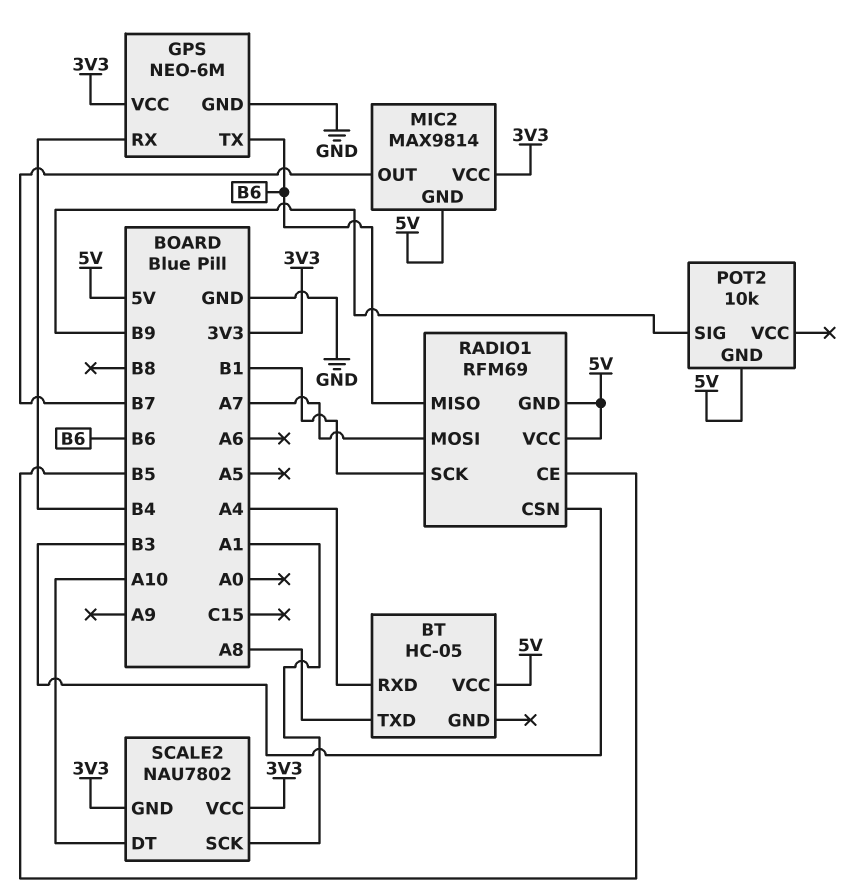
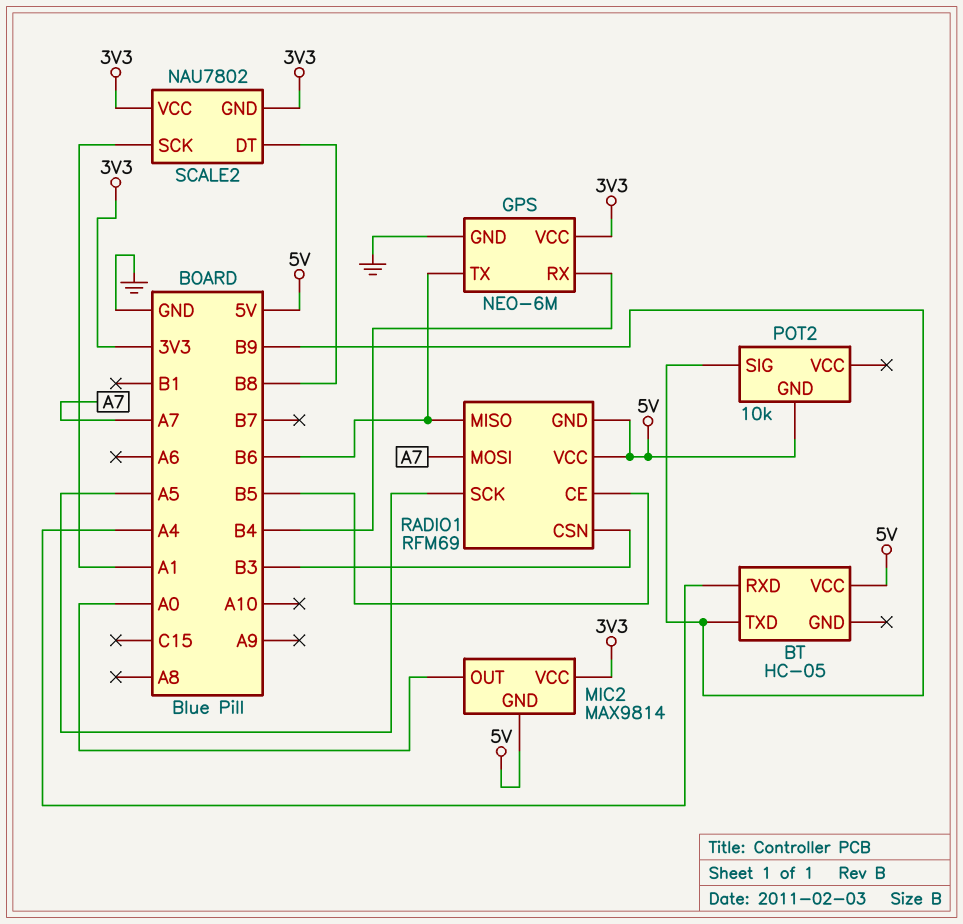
BT pin TXD: A8 -> B9
MIC2 pin OUT: B7 -> A0
RADIO1 pin SCK: B1 -> A5
SCALE2 pin DT: A10 -> B8

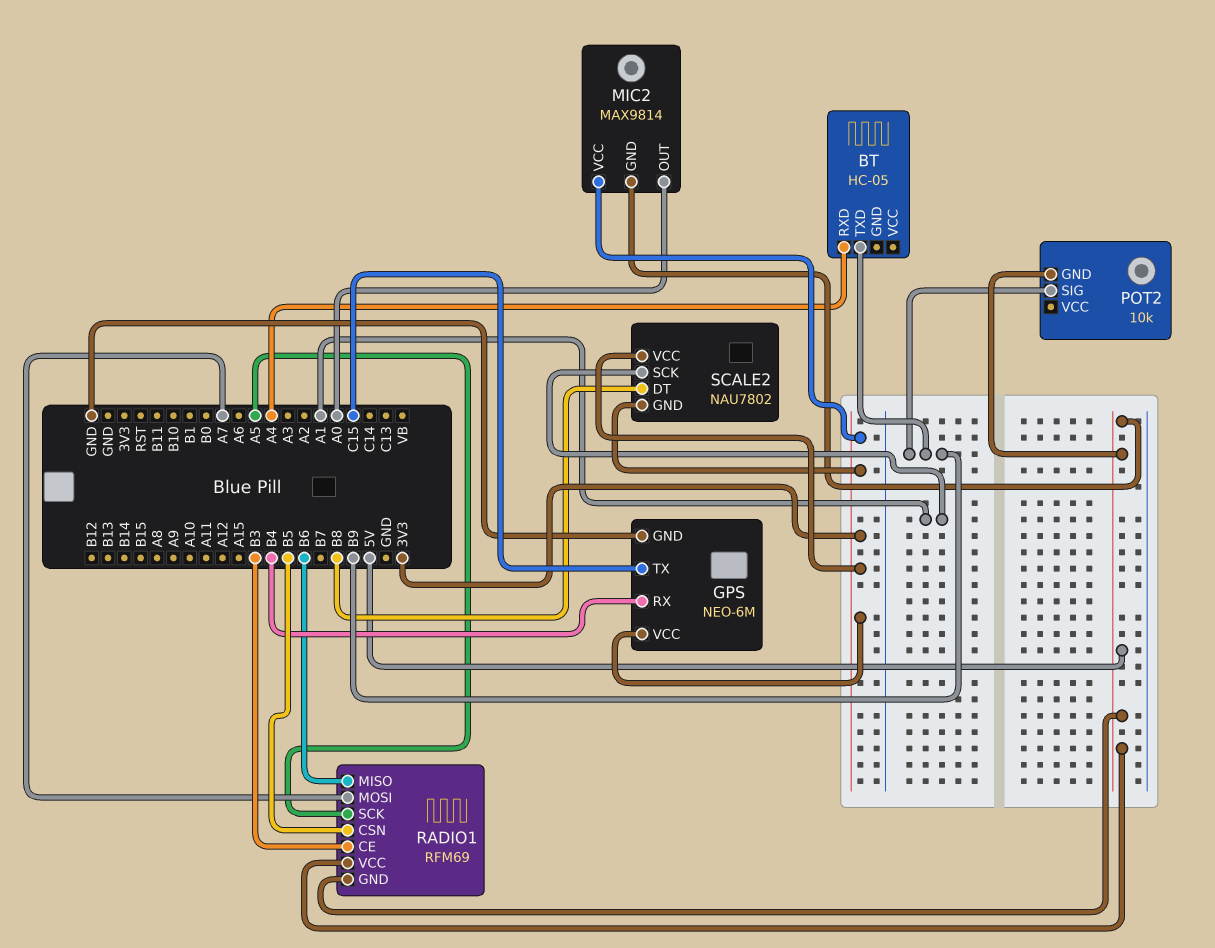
BT pin VCC: 5V -> none
GPS pin TX: B6 -> C15
RADIO1 pin CE: B5 -> B3
RADIO1 pin CSN: B3 -> B5

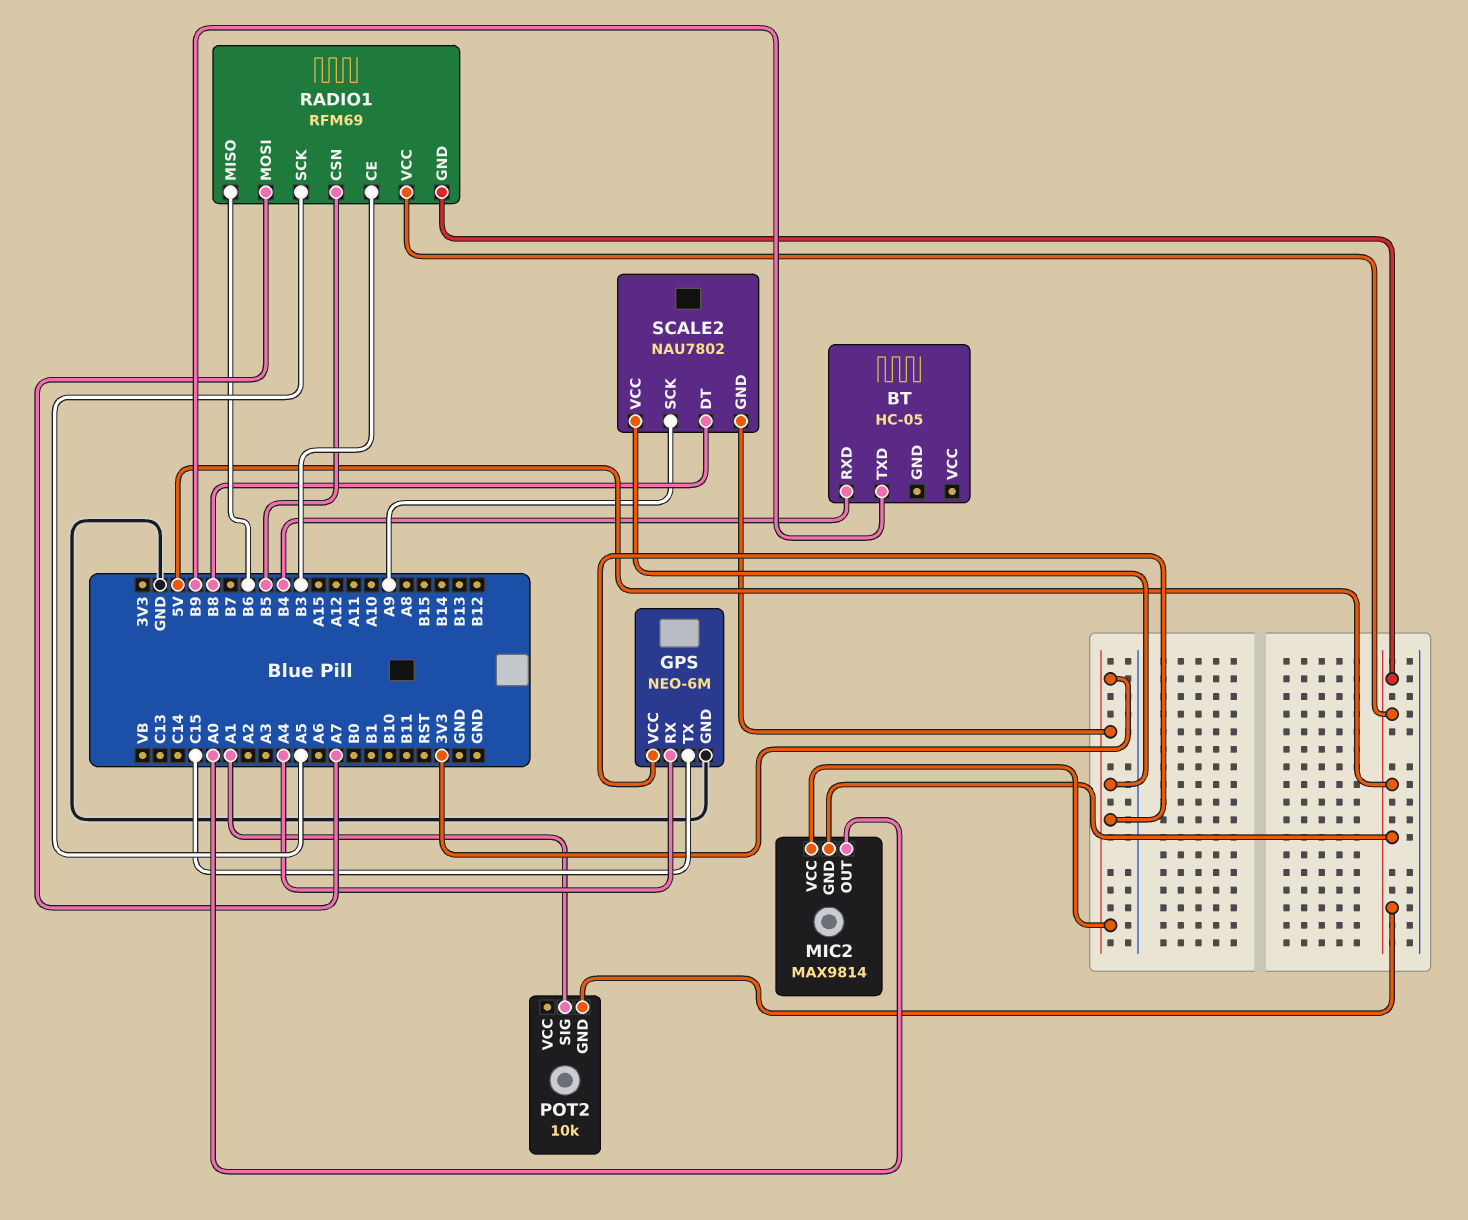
BT pin RXD: A4 -> B4
GPS pin RX: B4 -> A4
POT2 pin SIG: B9 -> A1
SCALE2 pin SCK: A1 -> A9

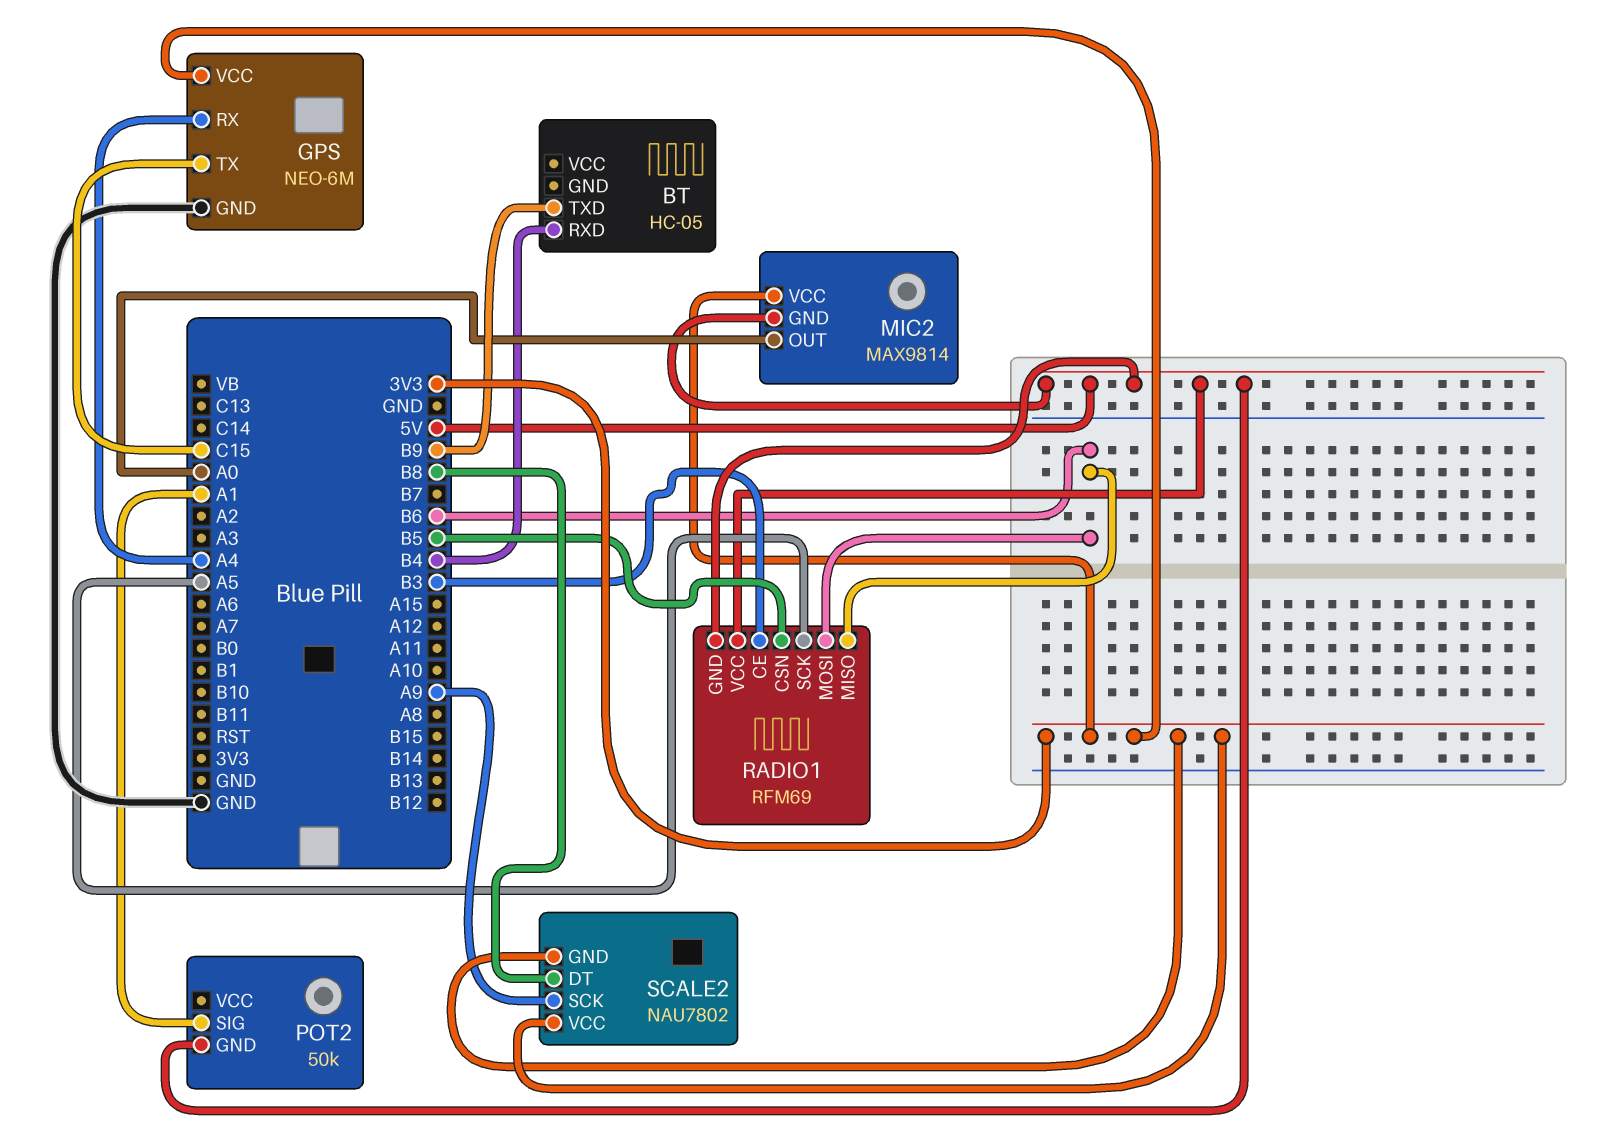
POT2: 10k -> 50k
RADIO1 pin MOSI: A7 -> B6

